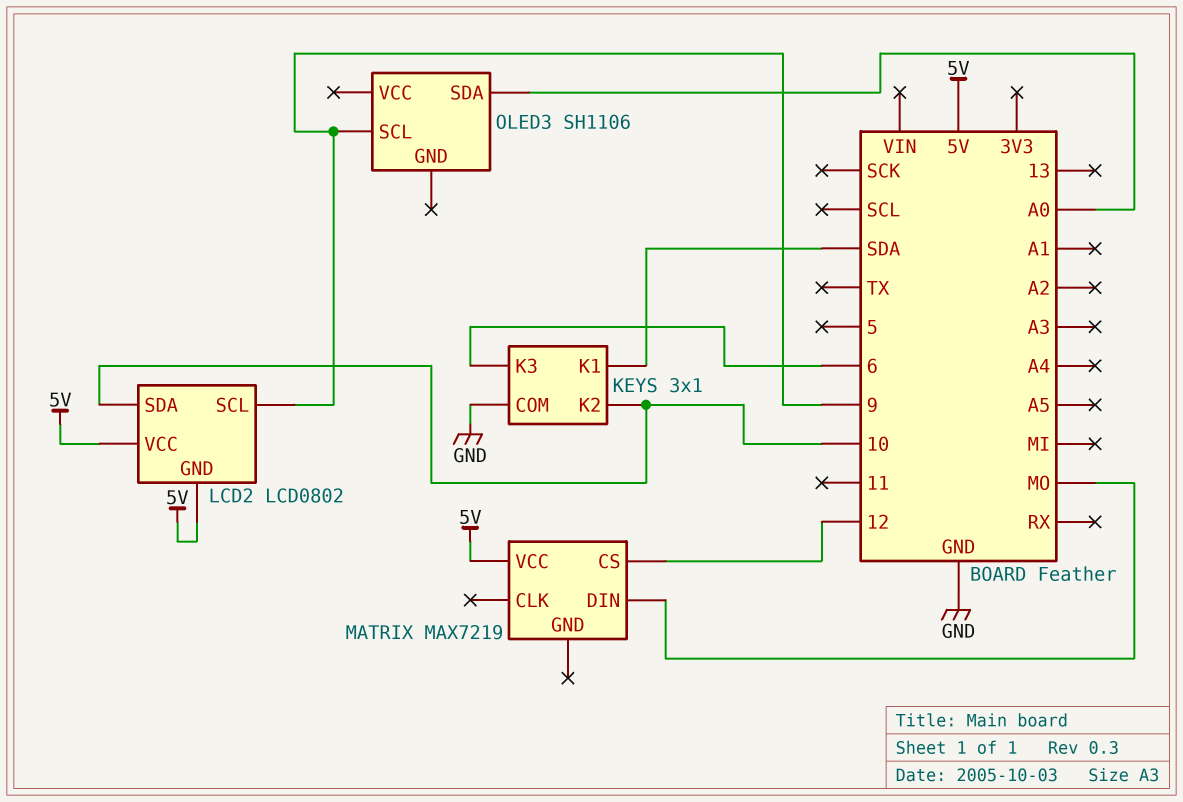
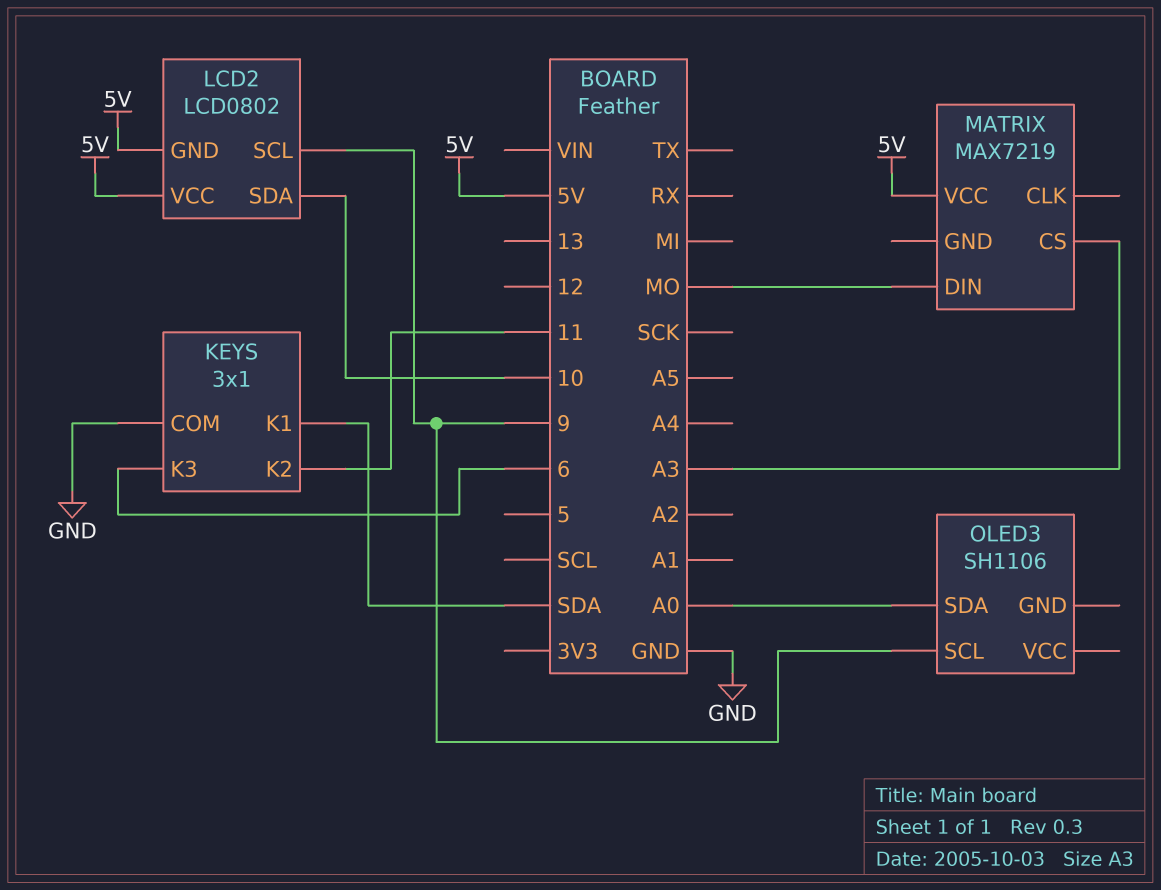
KEYS pin K2: 10 -> 11
MATRIX pin CS: 12 -> A3

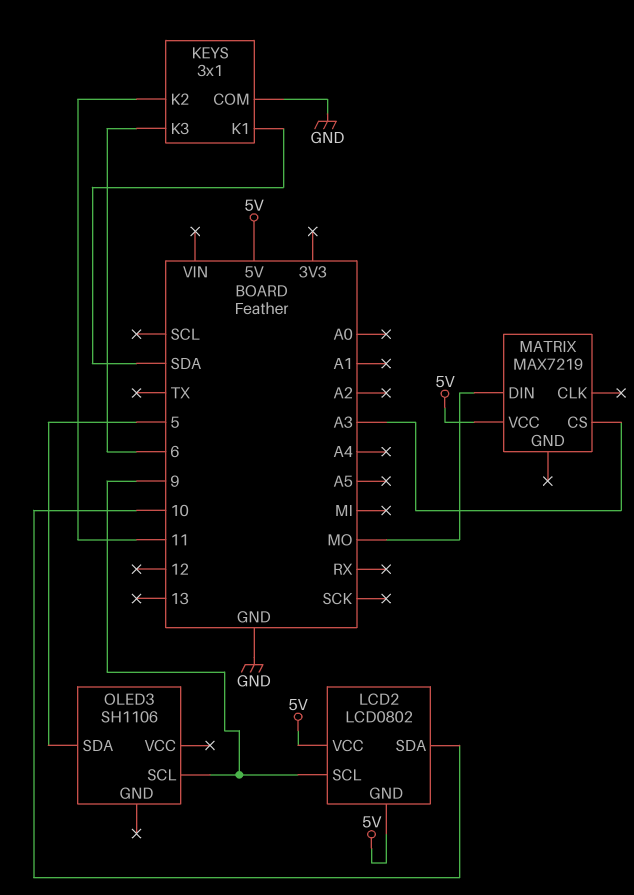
OLED3 pin SDA: A0 -> 5

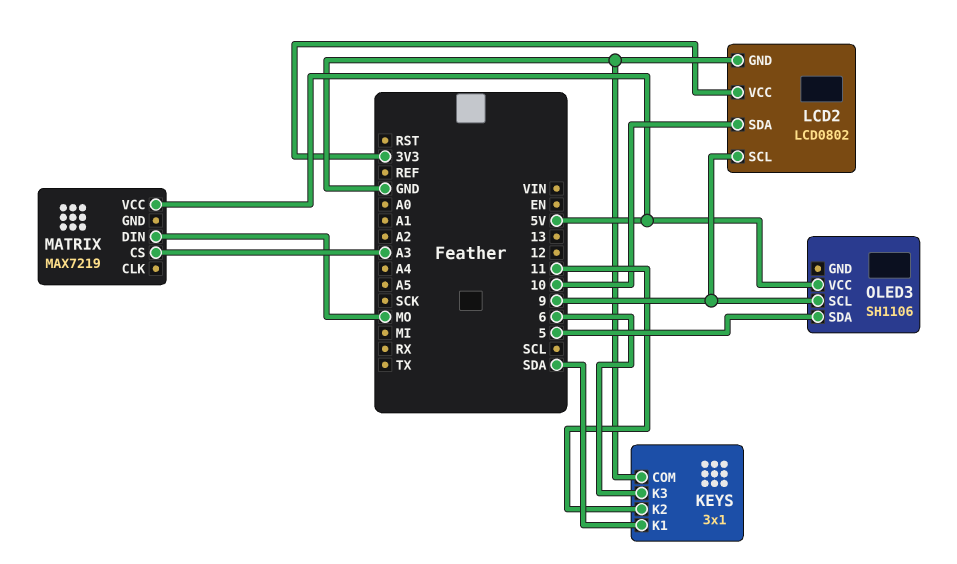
LCD2 pin GND: 5V -> GND
LCD2 pin VCC: 5V -> 3V3
OLED3 pin VCC: none -> 5V

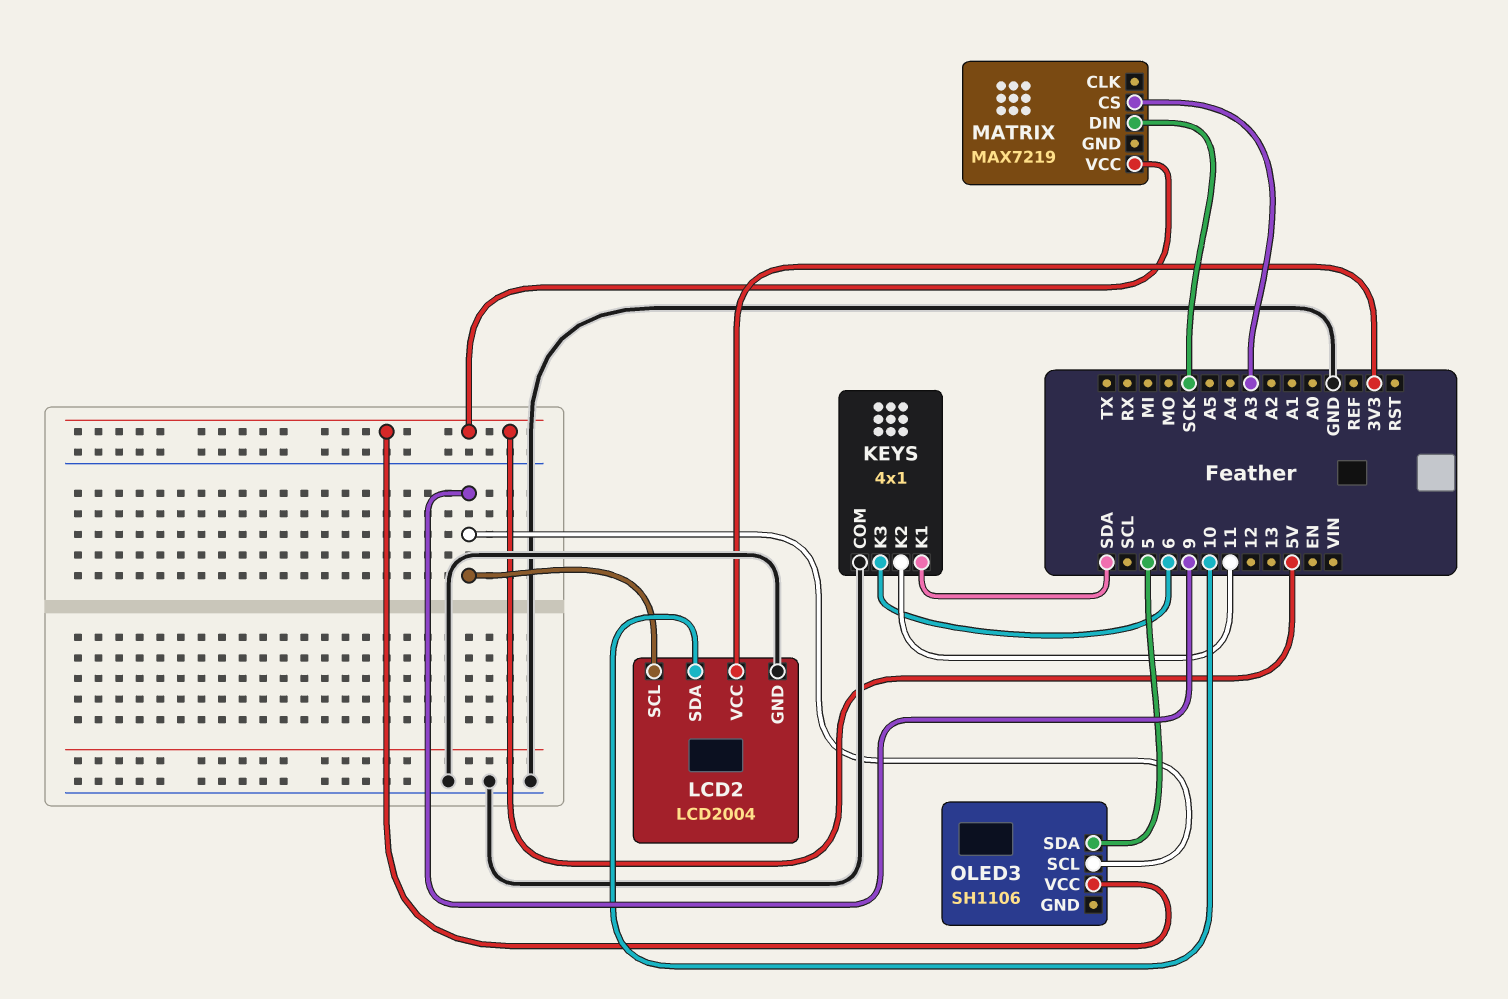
KEYS: 3x1 -> 4x1
LCD2: LCD0802 -> LCD2004
MATRIX pin DIN: MO -> SCK

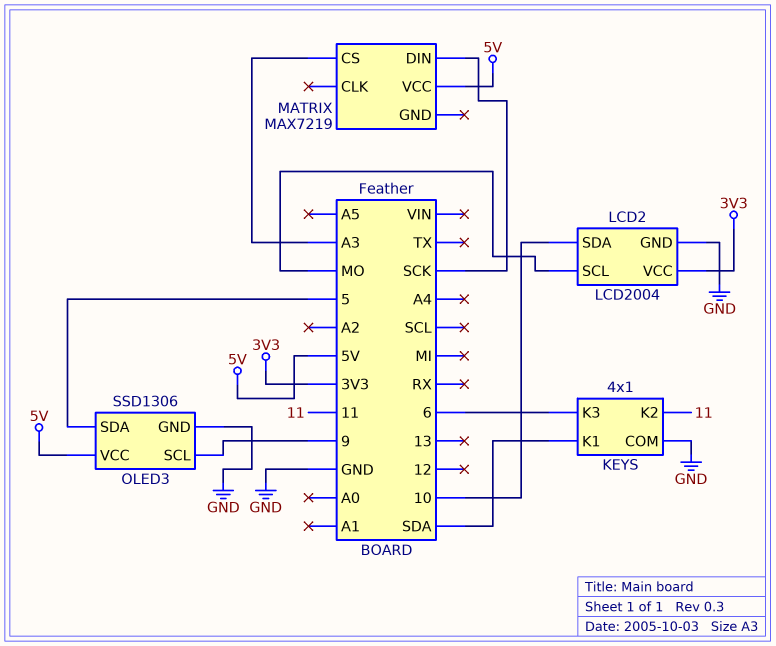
LCD2 pin SCL: 9 -> MO
OLED3: SH1106 -> SSD1306
OLED3 pin GND: none -> GND

